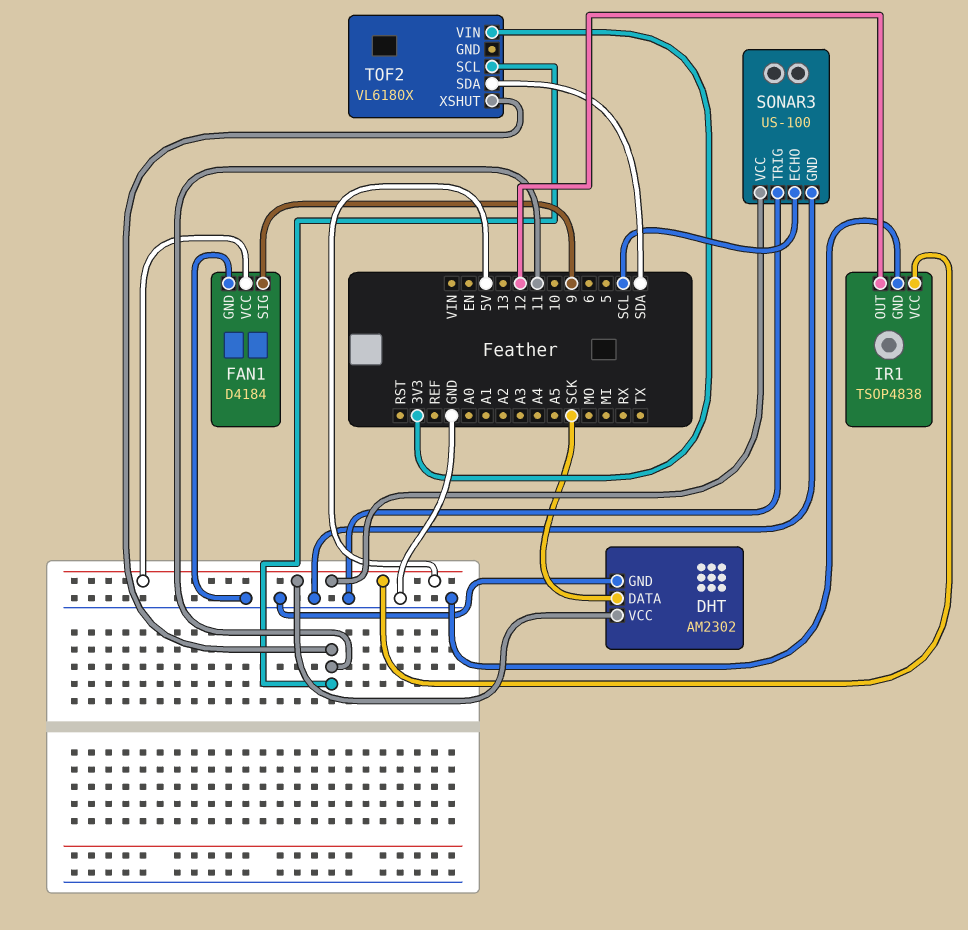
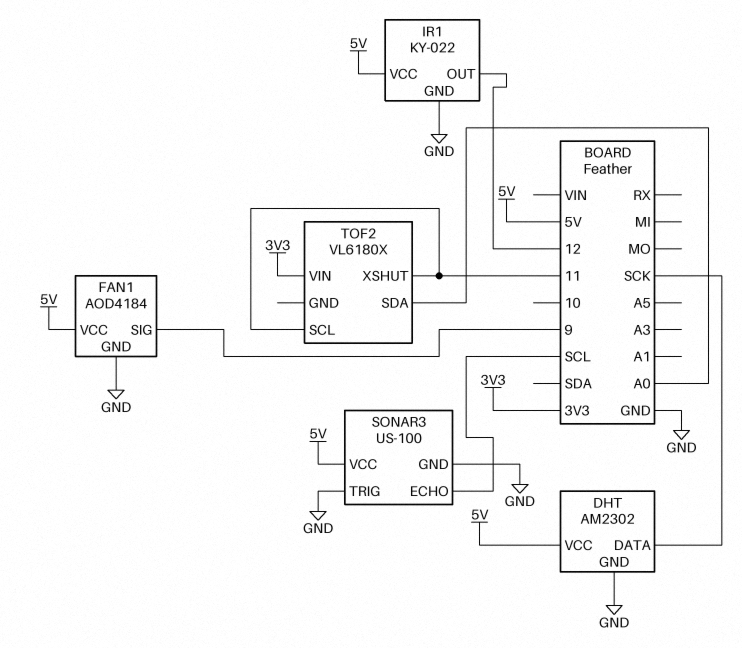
FAN1: D4184 -> AOD4184
IR1: TSOP4838 -> KY-022
TOF2 pin SDA: SDA -> A0

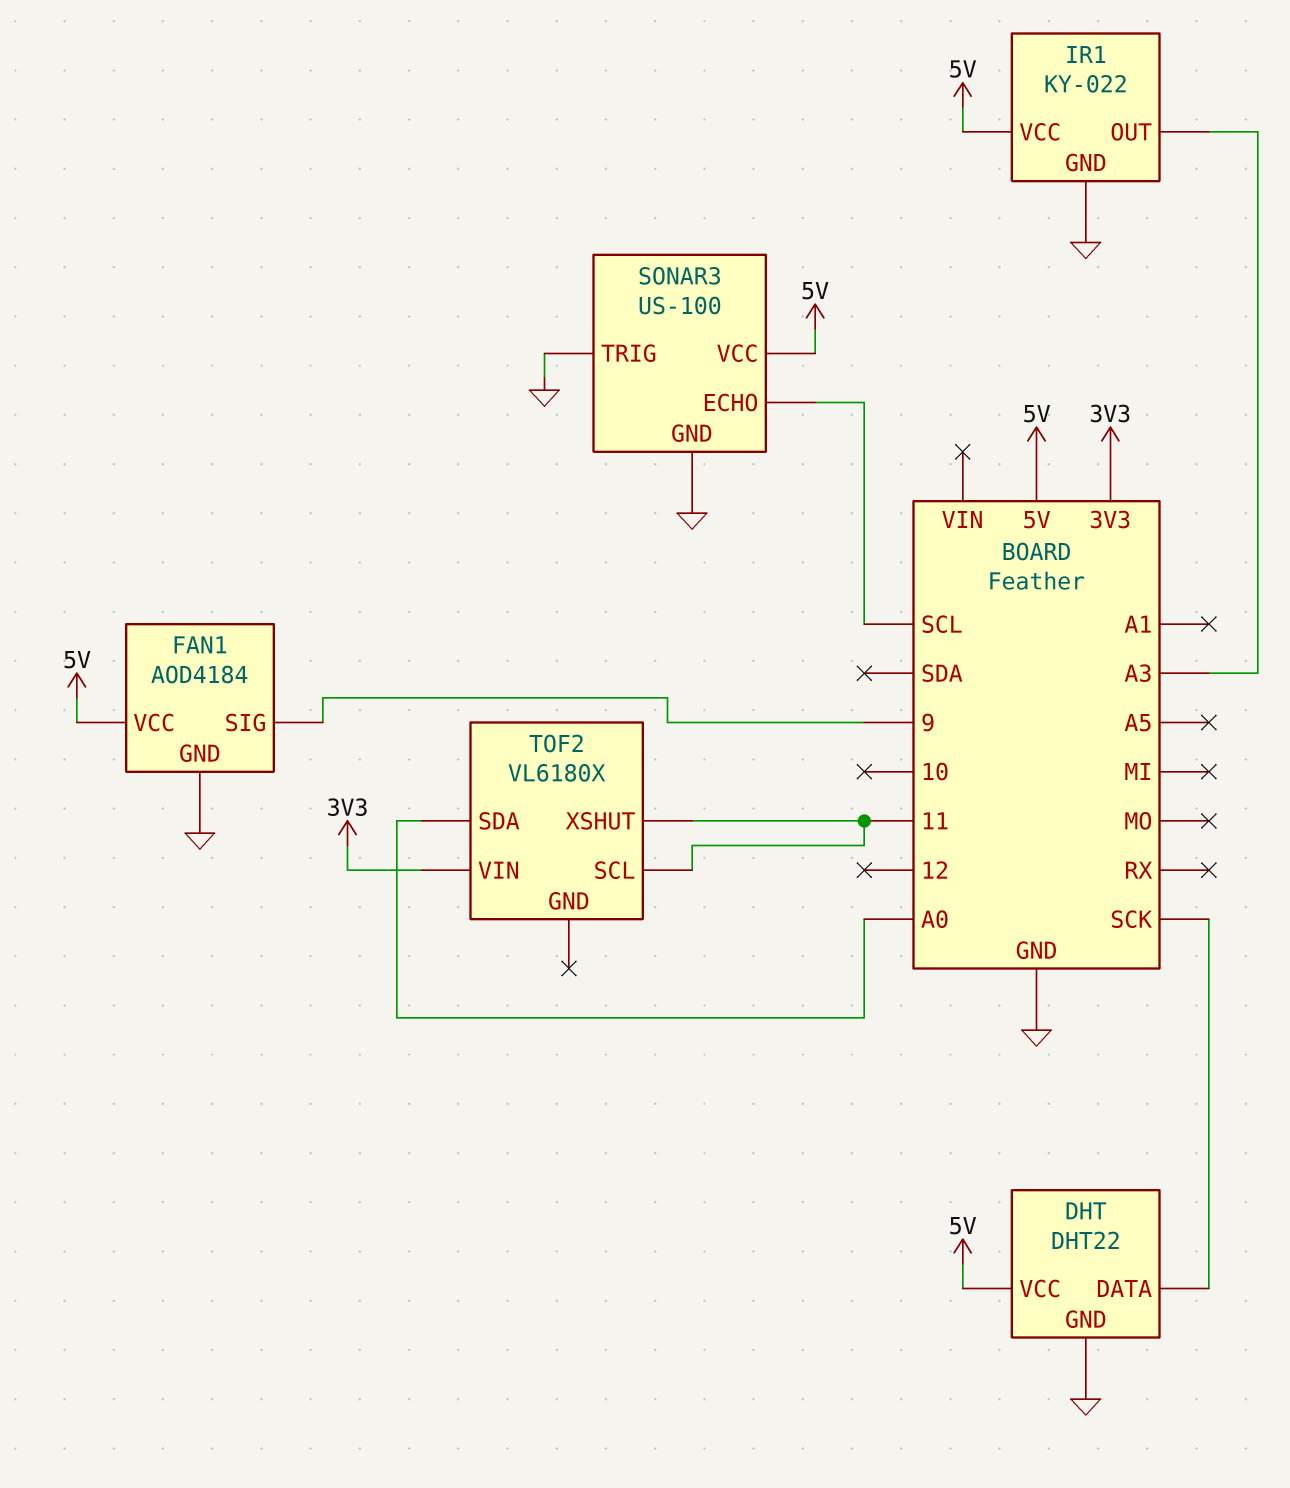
DHT: AM2302 -> DHT22
IR1 pin OUT: 12 -> A3

